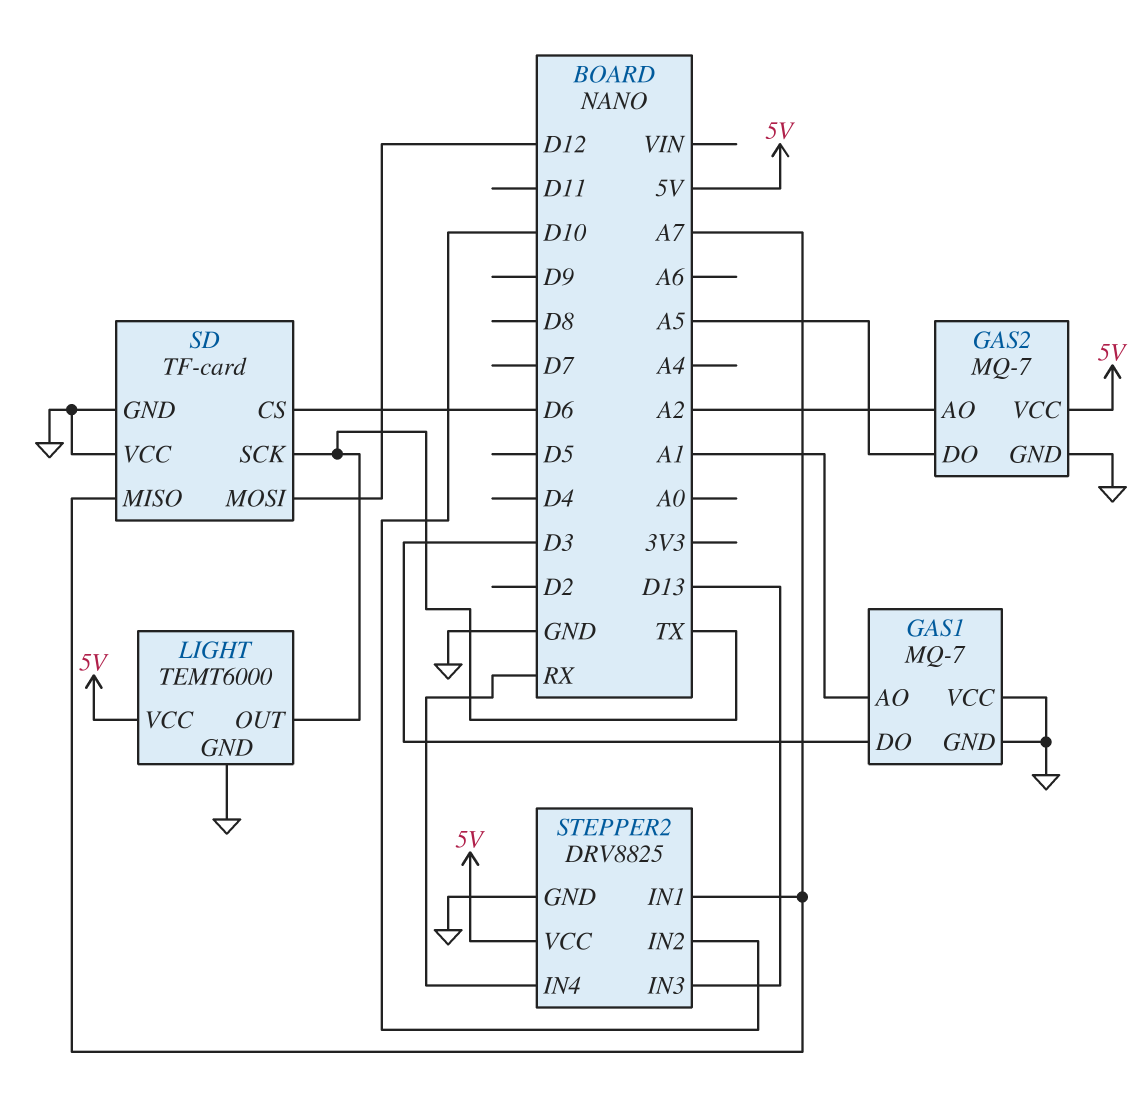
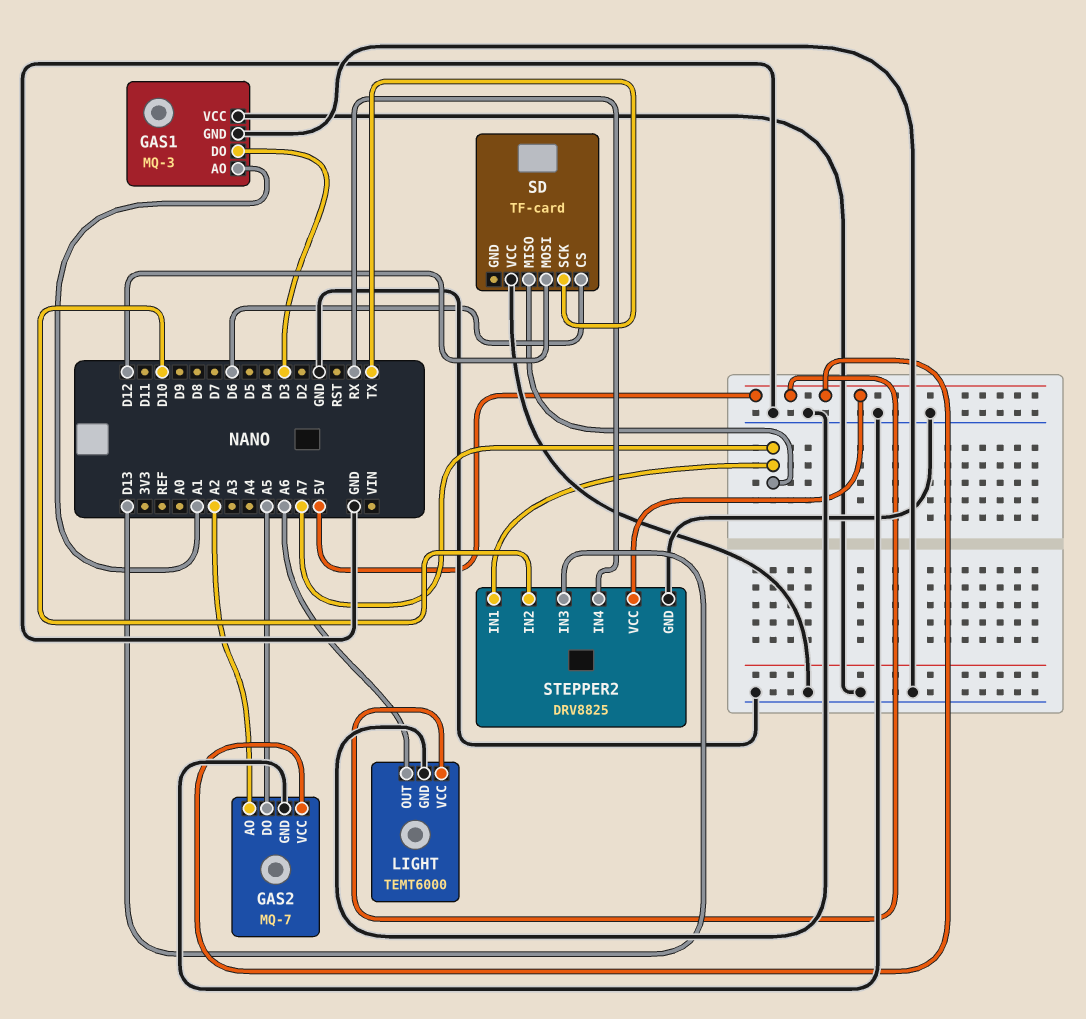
GAS1: MQ-7 -> MQ-3
LIGHT pin OUT: TX -> A6
SD pin GND: GND -> none

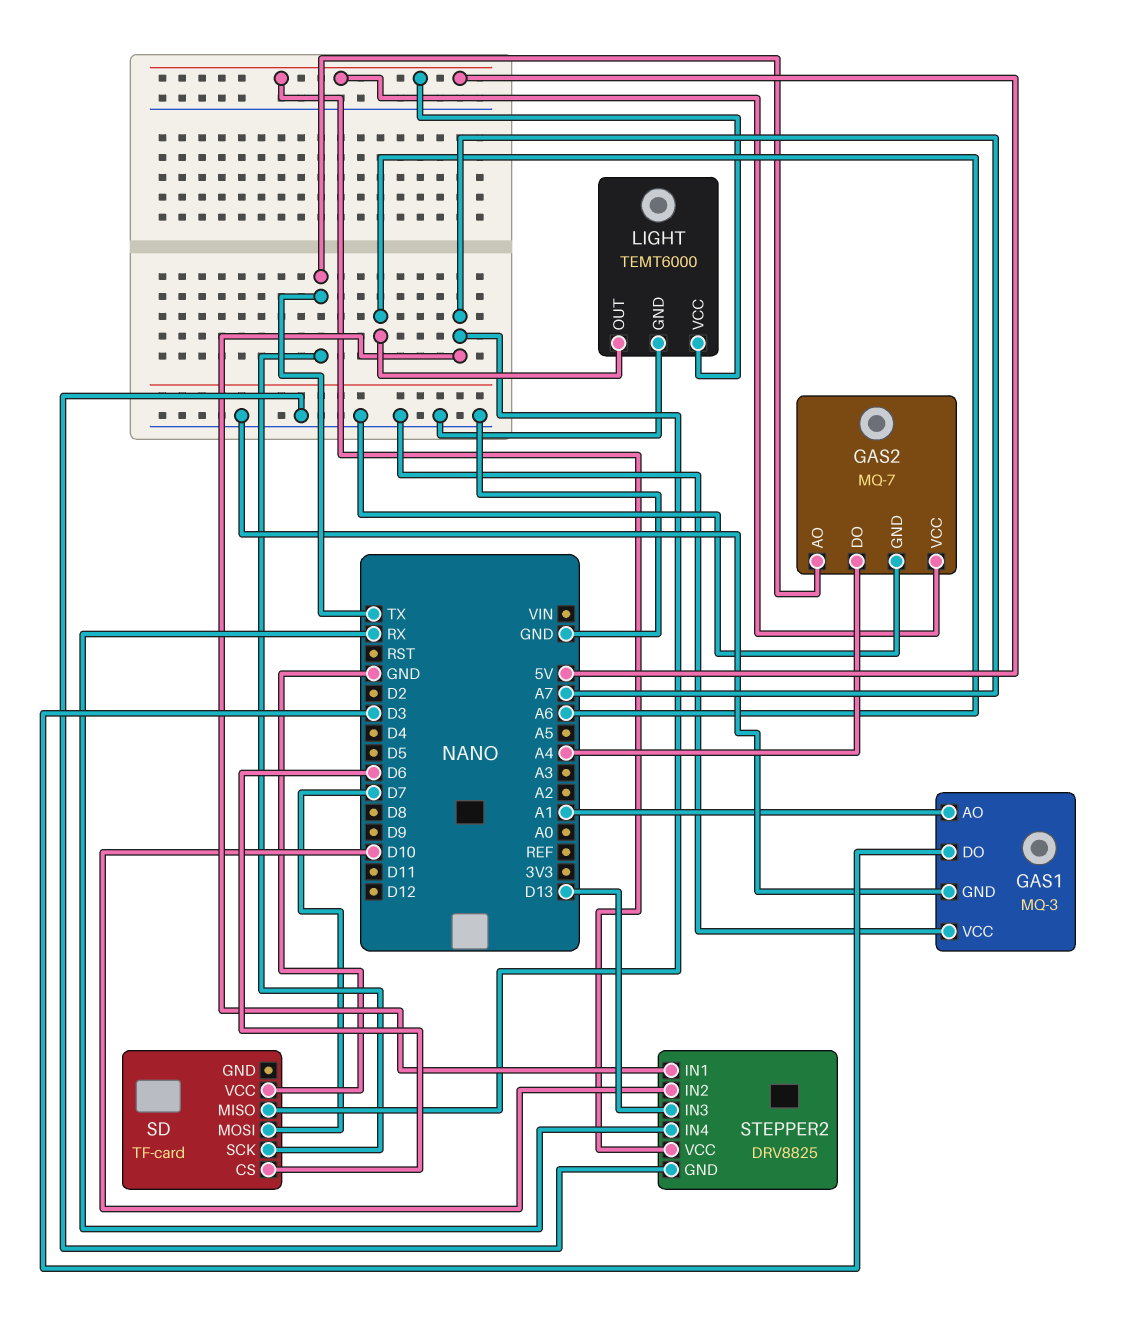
GAS2 pin AO: A2 -> TX
GAS2 pin DO: A5 -> A4
SD pin MOSI: D12 -> D7

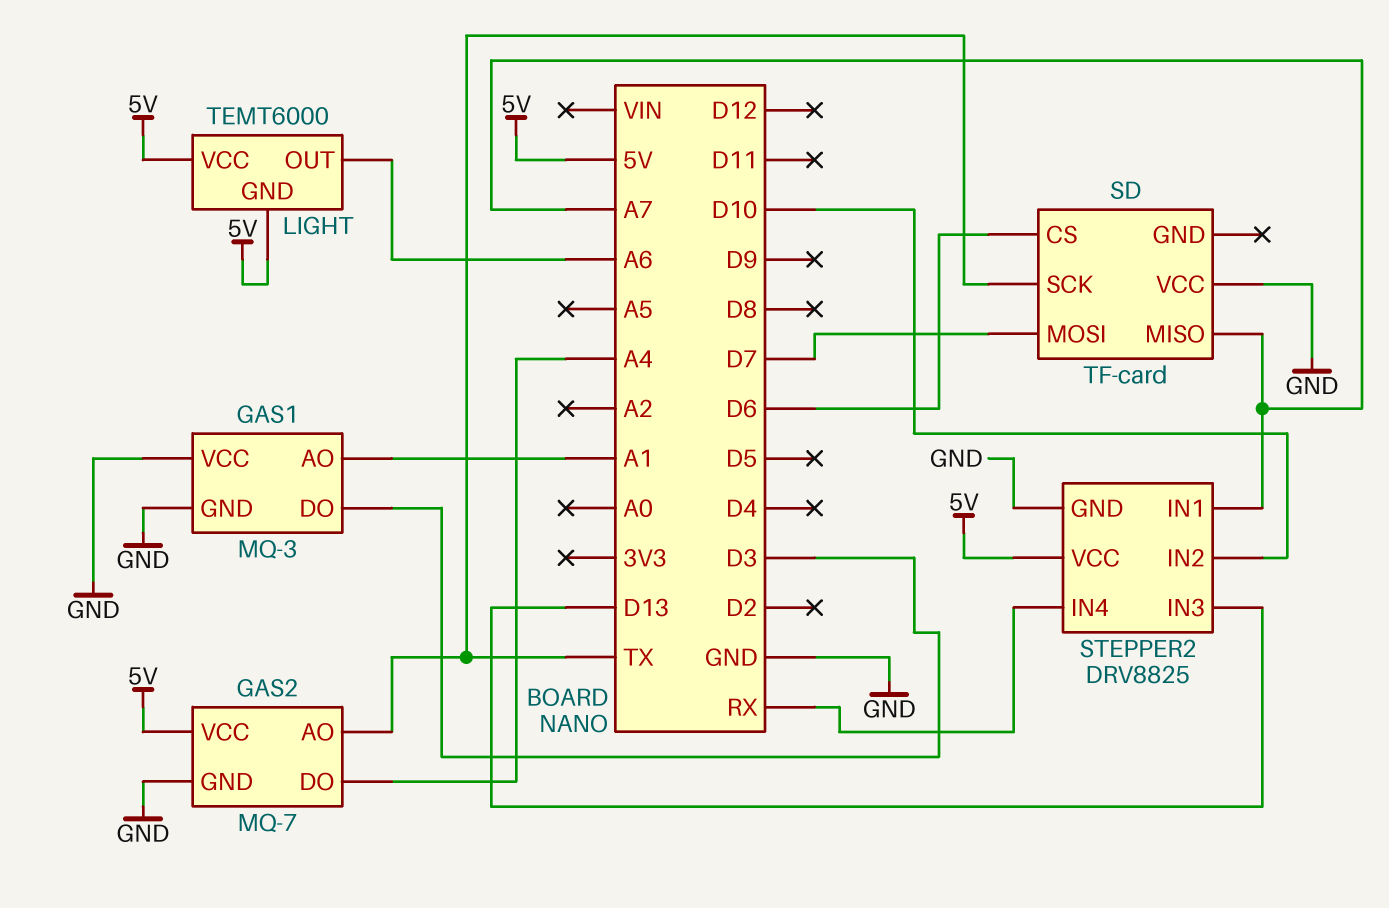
LIGHT pin GND: GND -> 5V

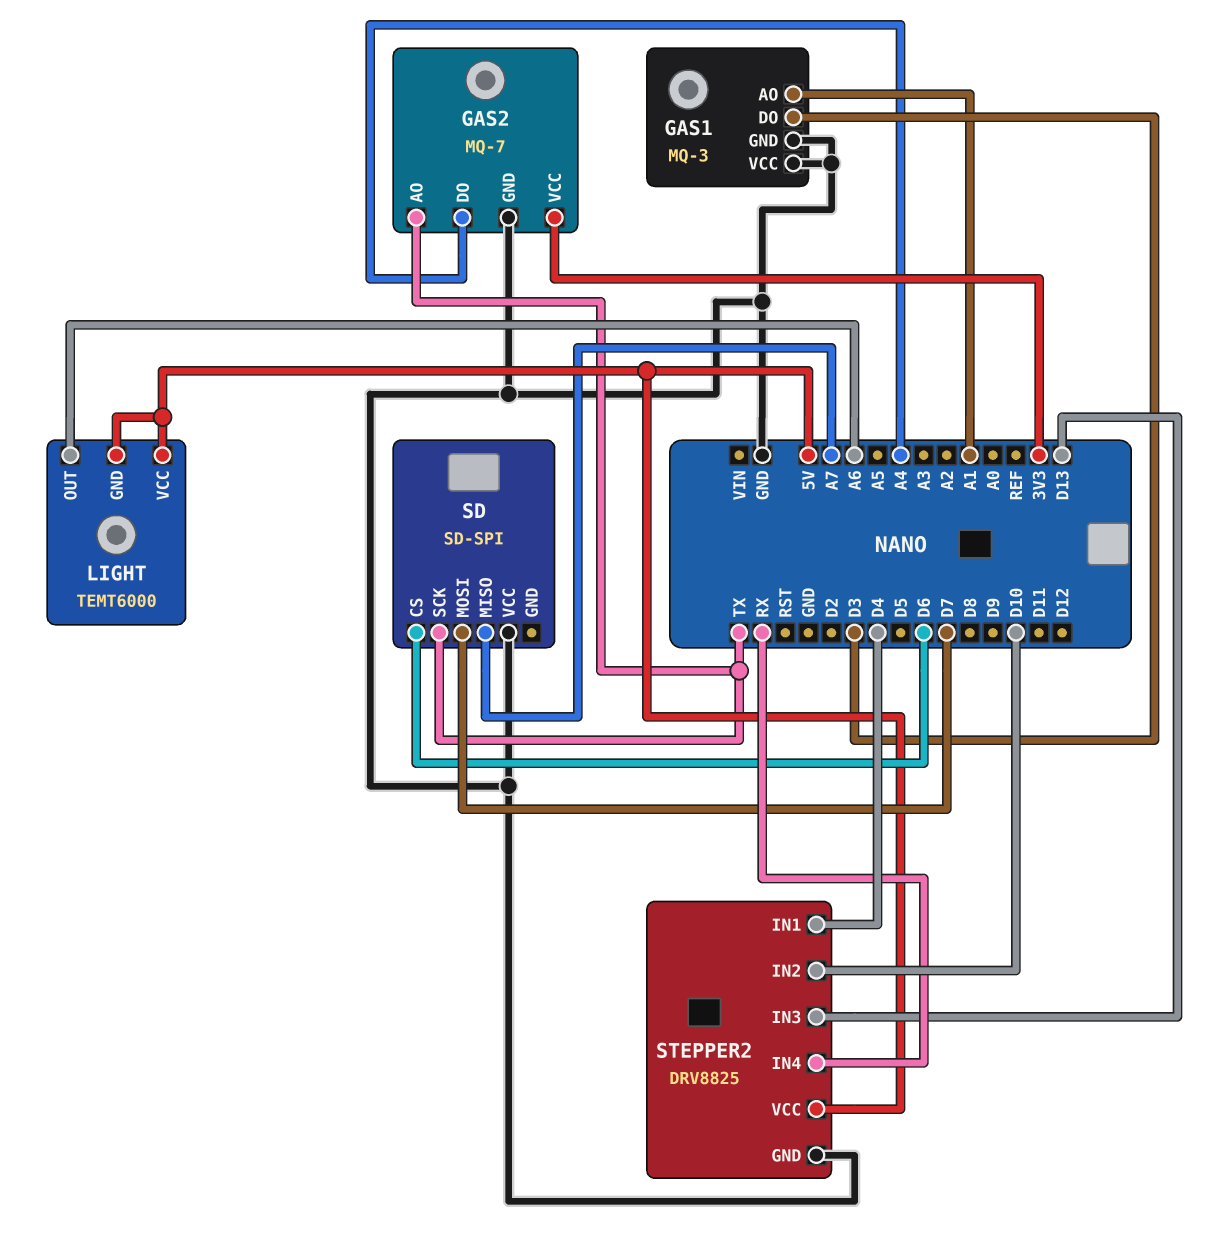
GAS2 pin VCC: 5V -> 3V3
SD: TF-card -> SD-SPI
STEPPER2 pin IN1: A7 -> D4

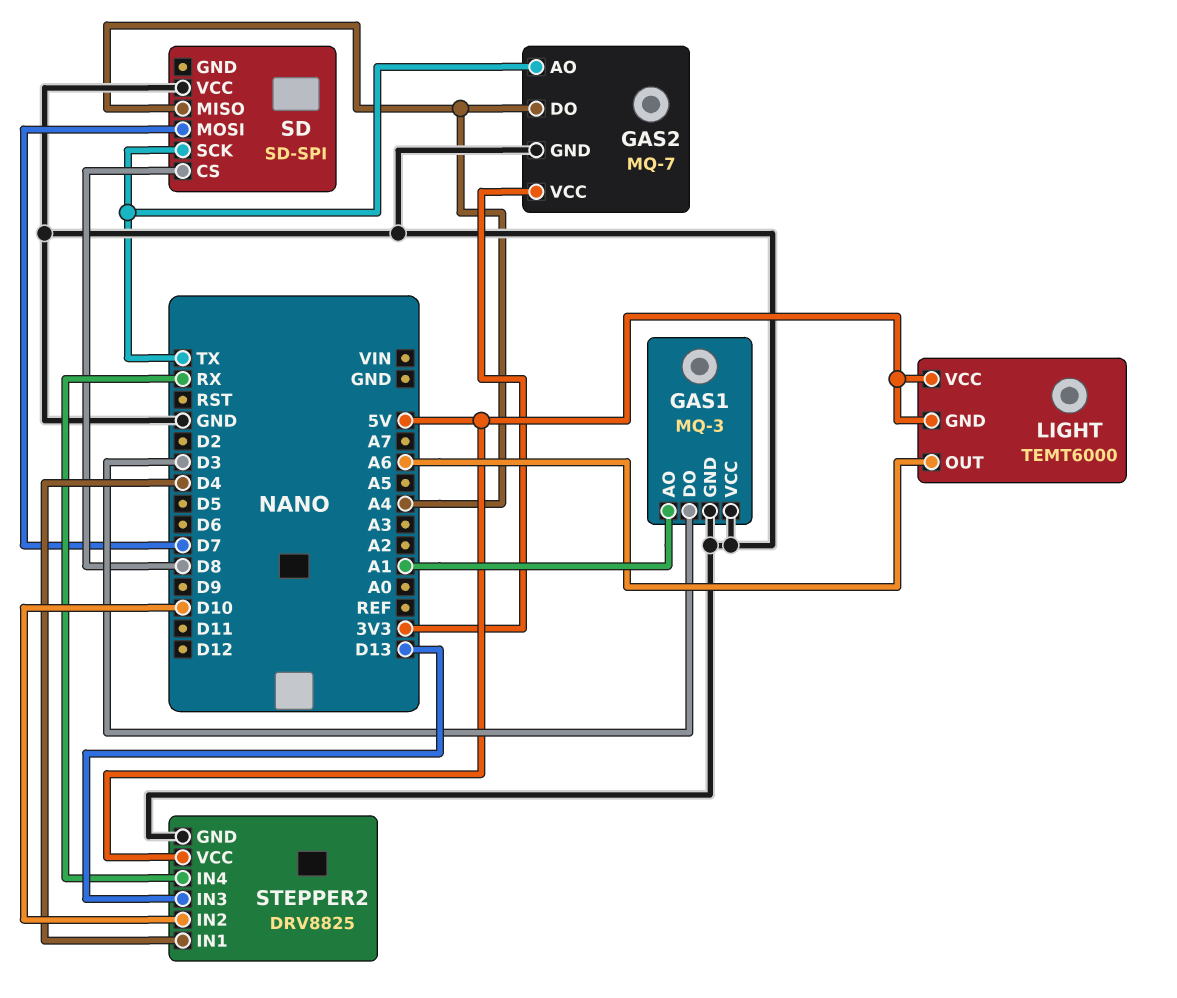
SD pin CS: D6 -> D8
SD pin MISO: A7 -> A4

